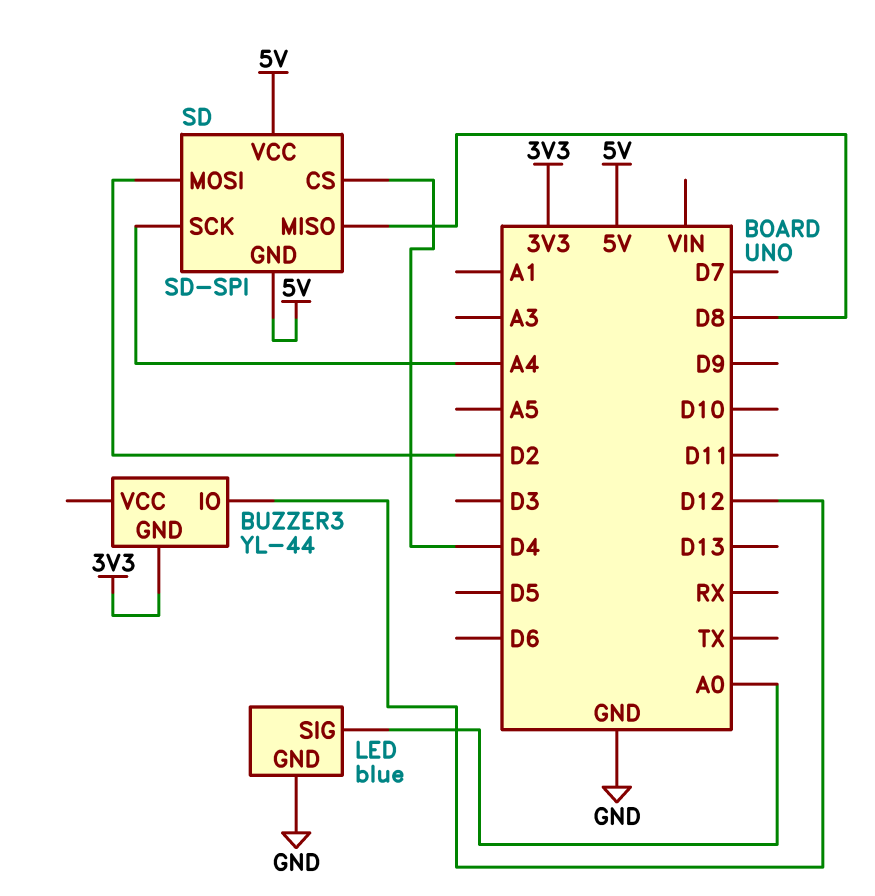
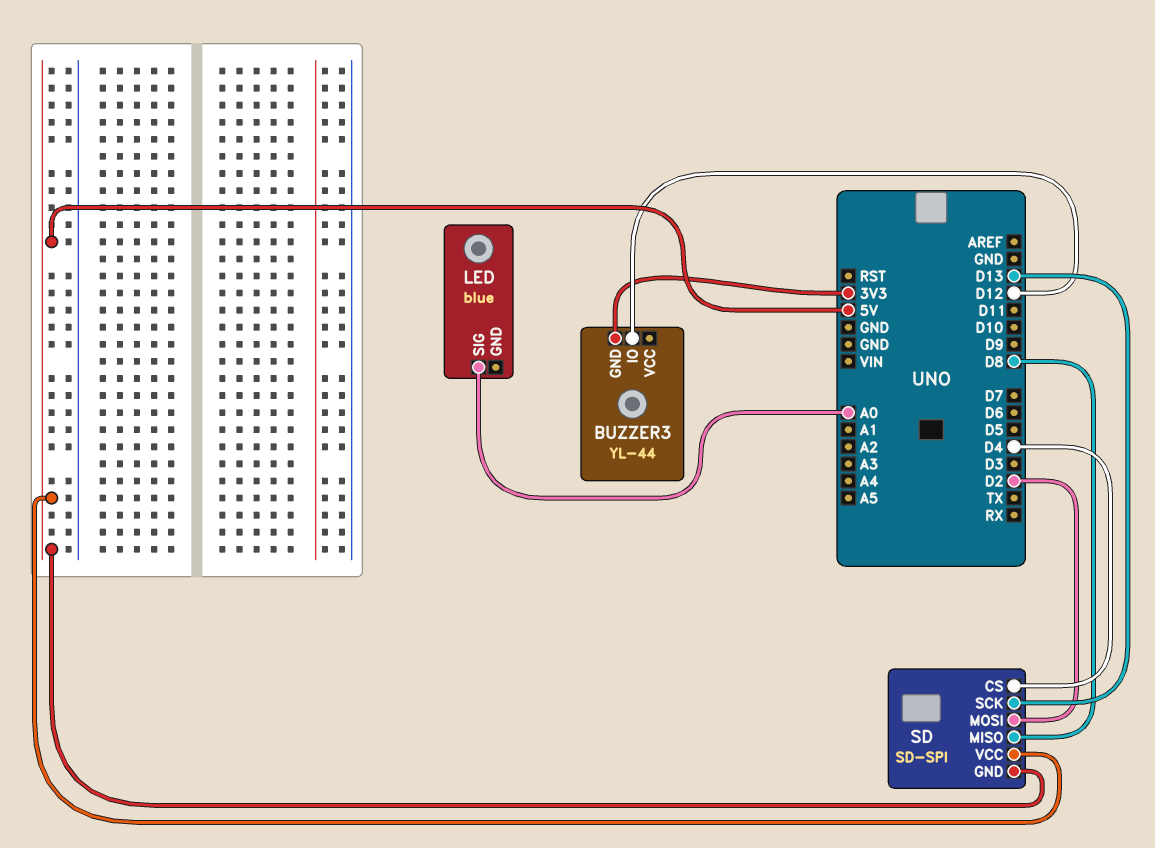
LED pin GND: GND -> none
SD pin SCK: A4 -> D13

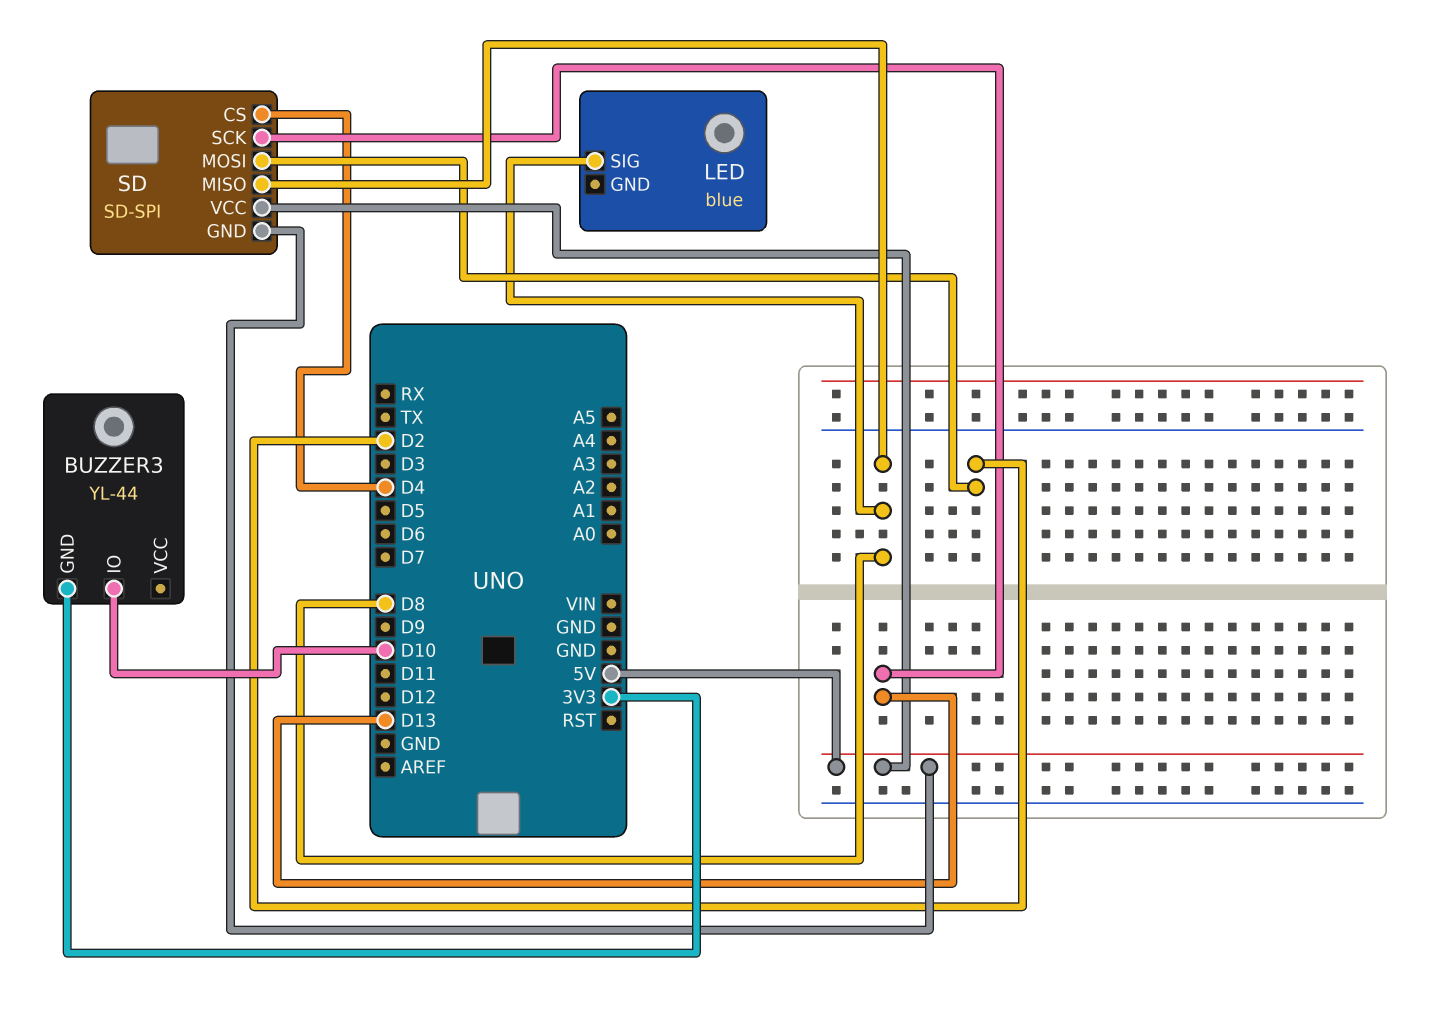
BUZZER3 pin IO: D12 -> D10
LED pin SIG: A0 -> D8

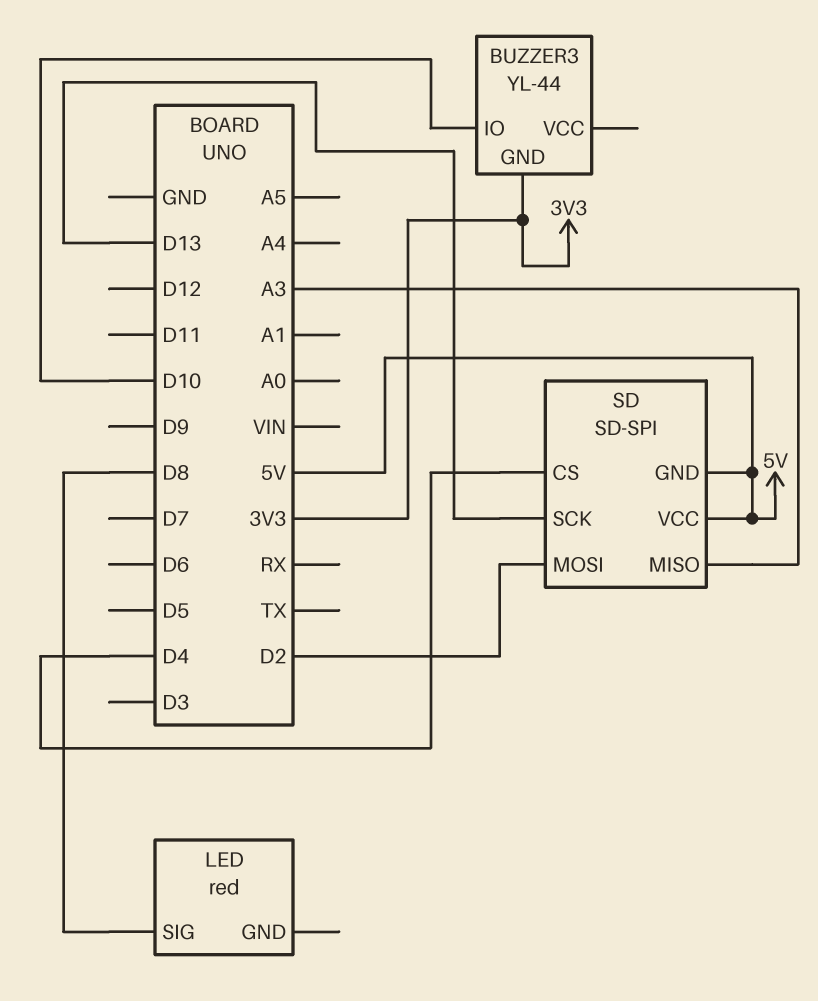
LED: blue -> red
SD pin MISO: D8 -> A3

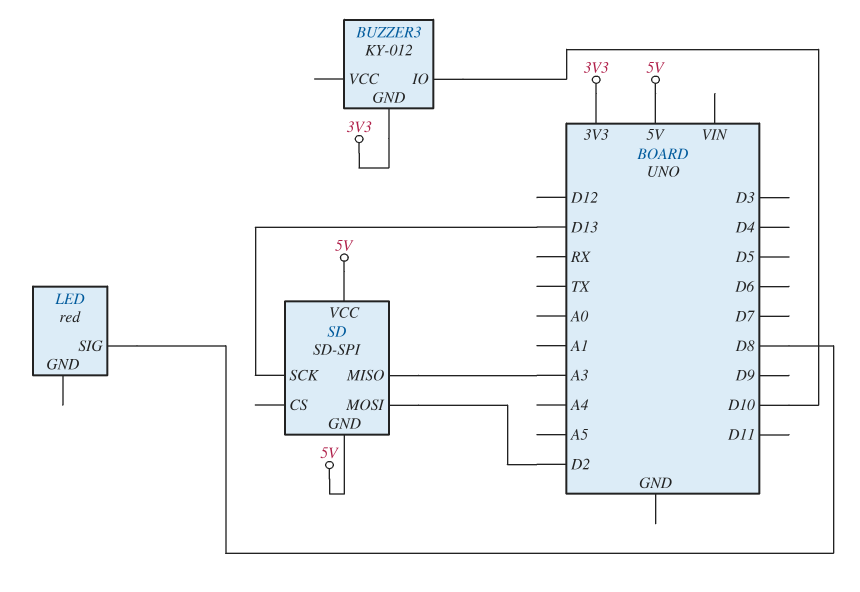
BUZZER3: YL-44 -> KY-012
SD pin CS: D4 -> none

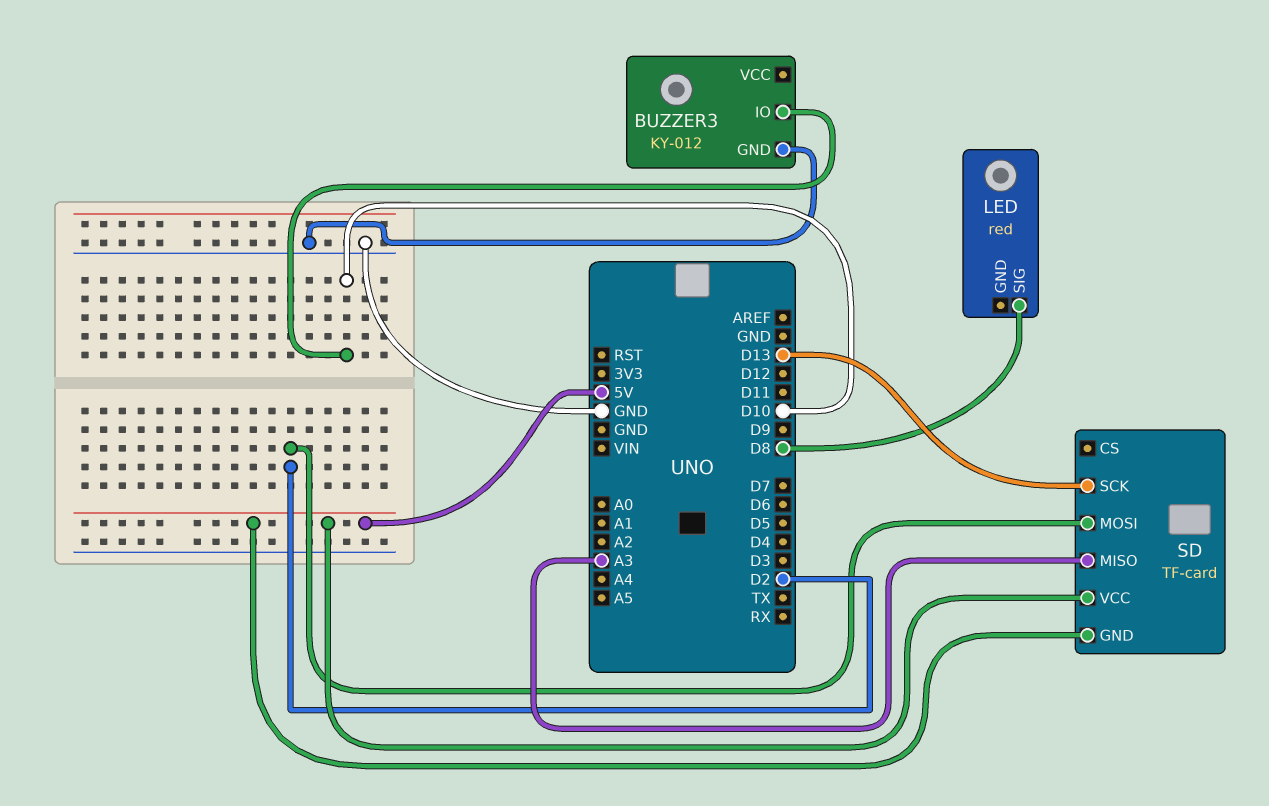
BUZZER3 pin GND: 3V3 -> GND
SD: SD-SPI -> TF-card

